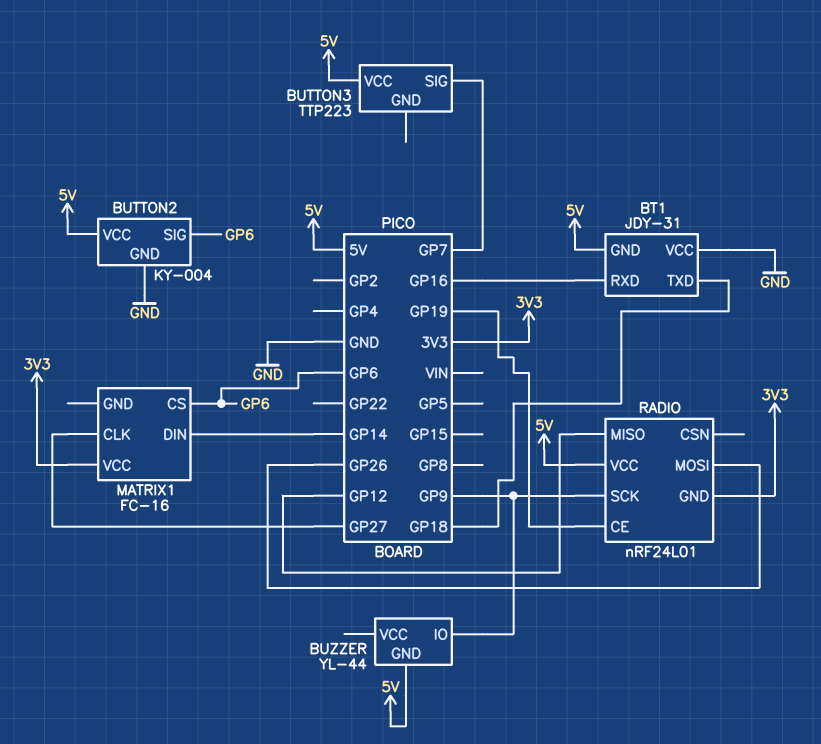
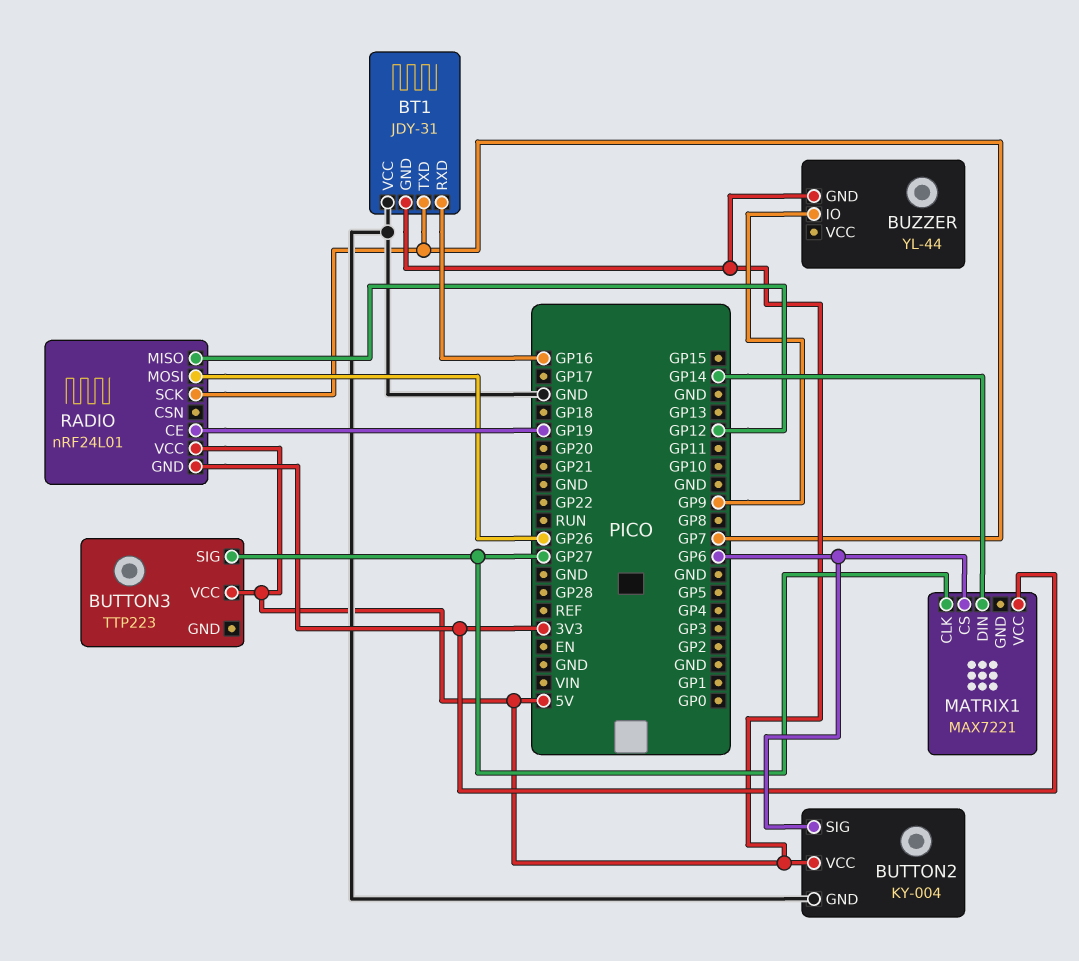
BT1 pin TXD: GP18 -> GP7
BUTTON3 pin SIG: GP7 -> GP27
MATRIX1: FC-16 -> MAX7221
RADIO pin SCK: GP9 -> GP7

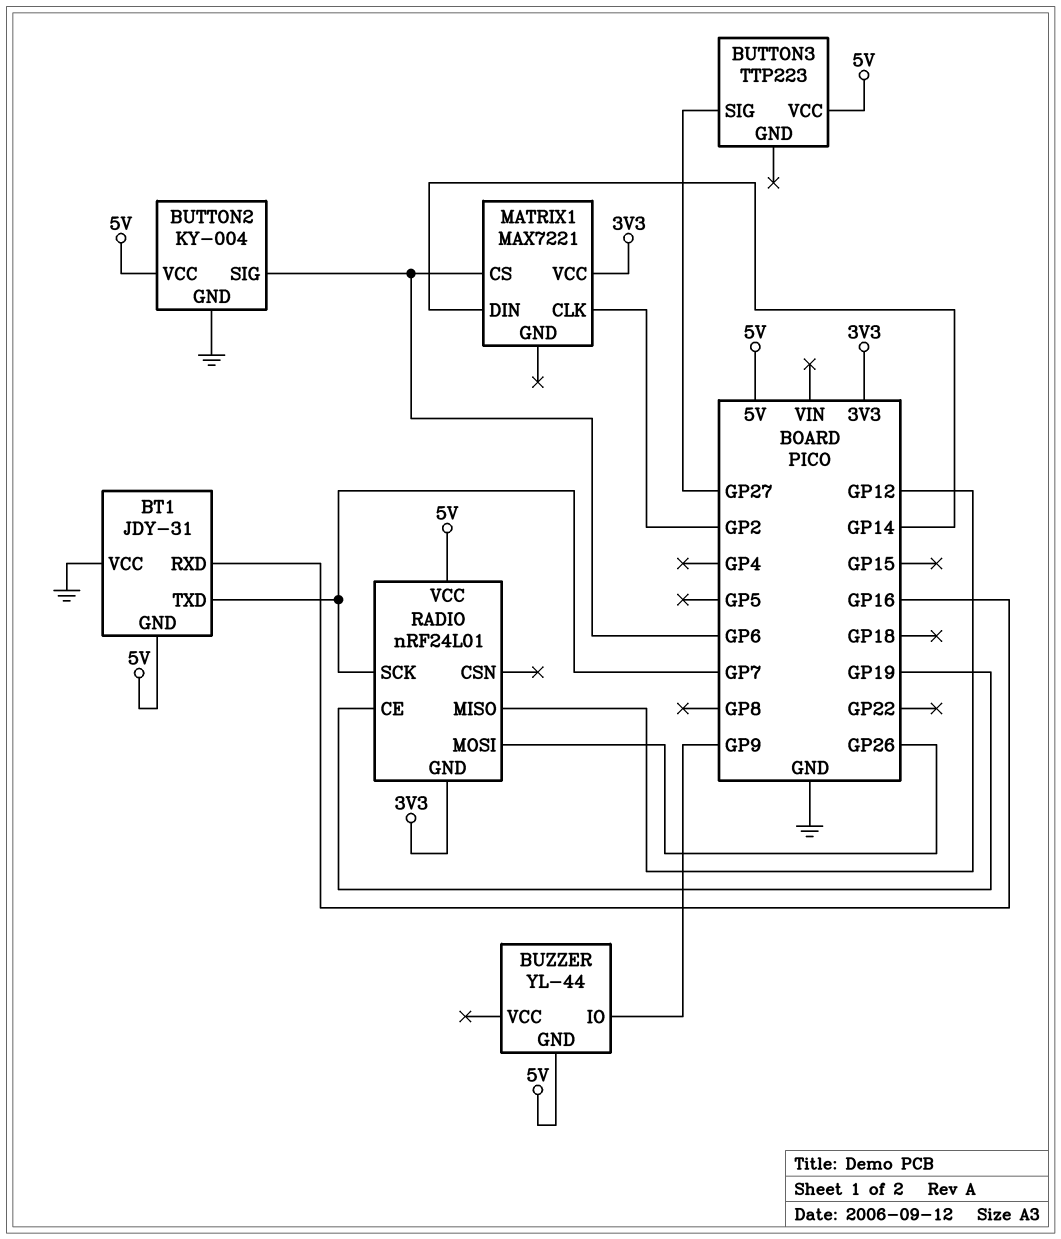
MATRIX1 pin CLK: GP27 -> GP2

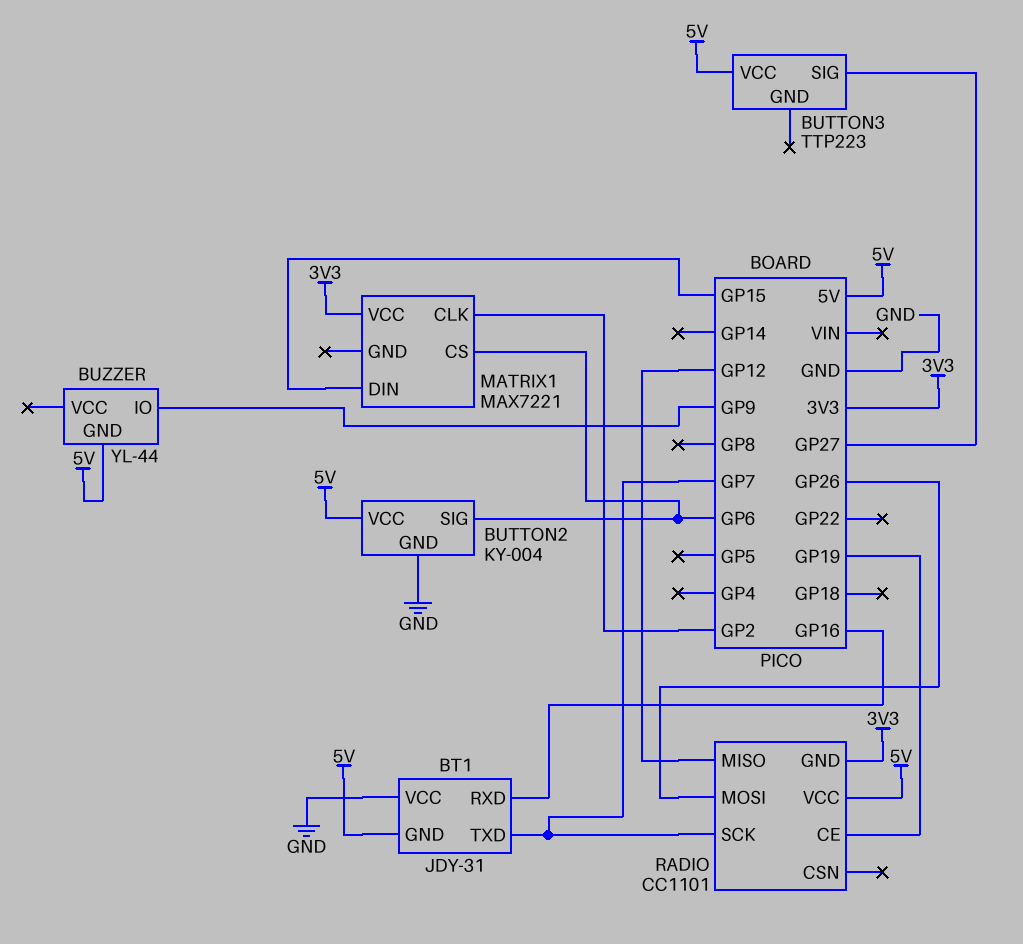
MATRIX1 pin DIN: GP14 -> GP15
RADIO: nRF24L01 -> CC1101

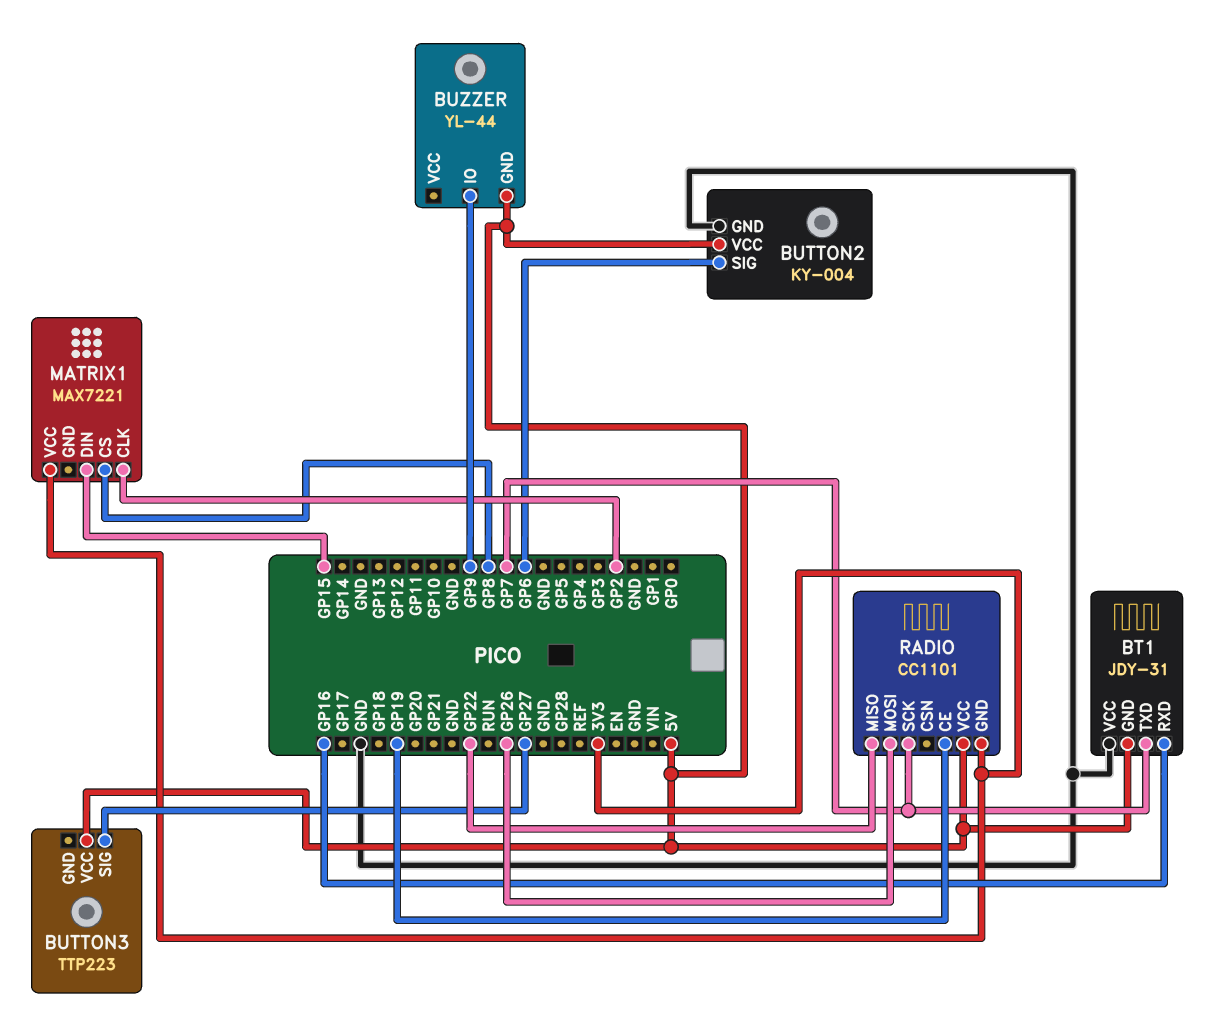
MATRIX1 pin CS: GP6 -> GP8
RADIO pin MISO: GP12 -> GP22

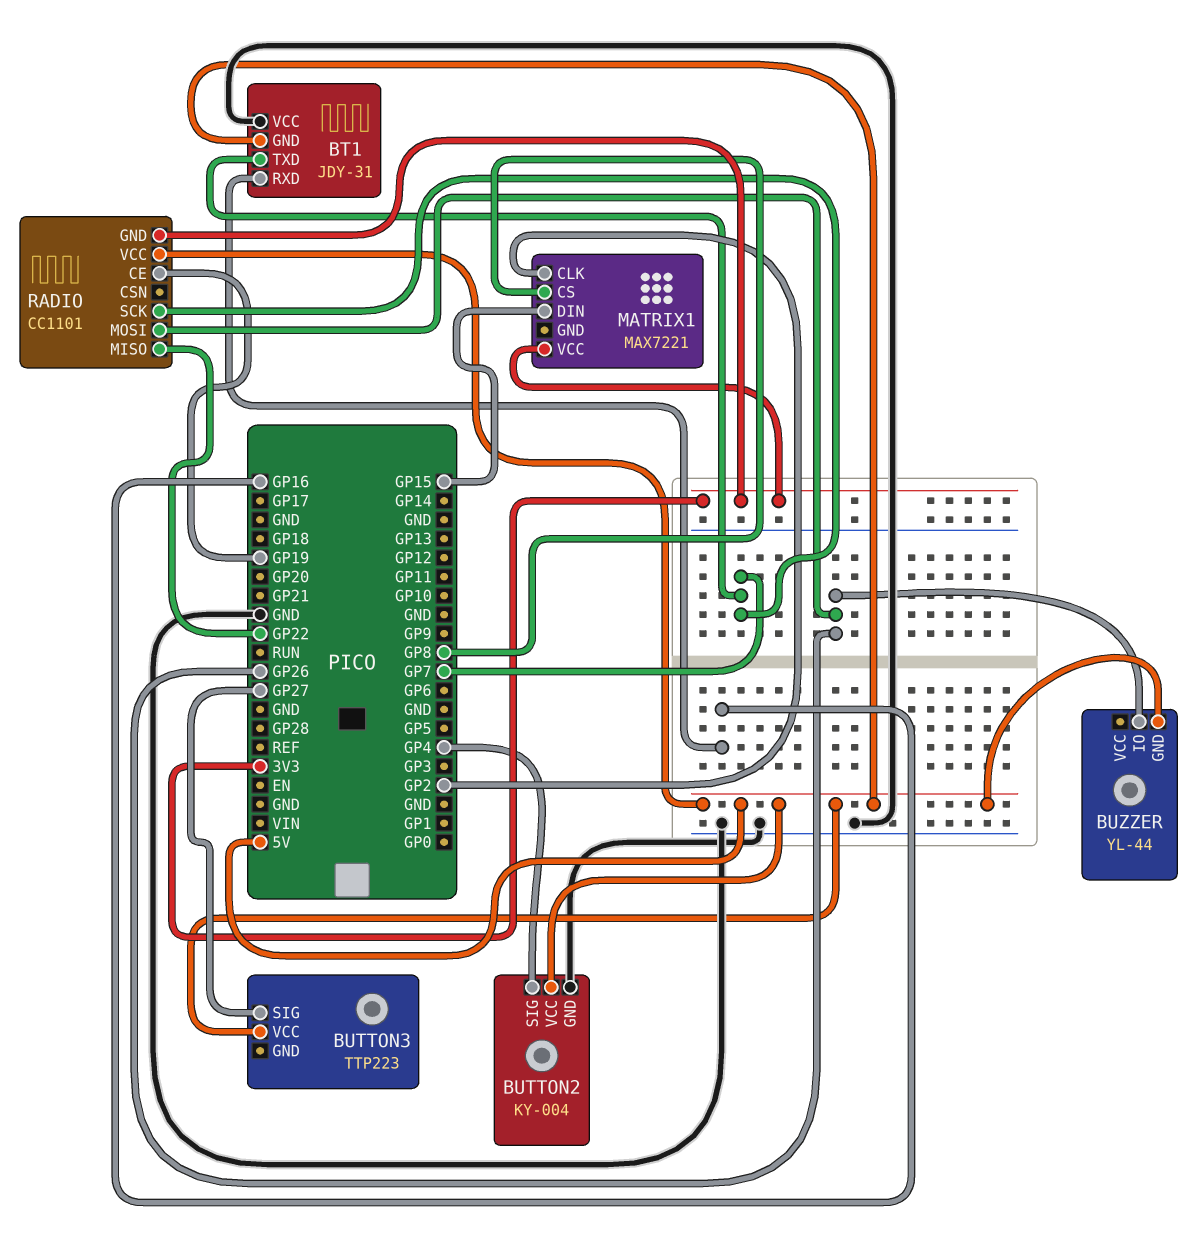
BUTTON2 pin SIG: GP6 -> GP4
BUZZER pin IO: GP9 -> GP26

